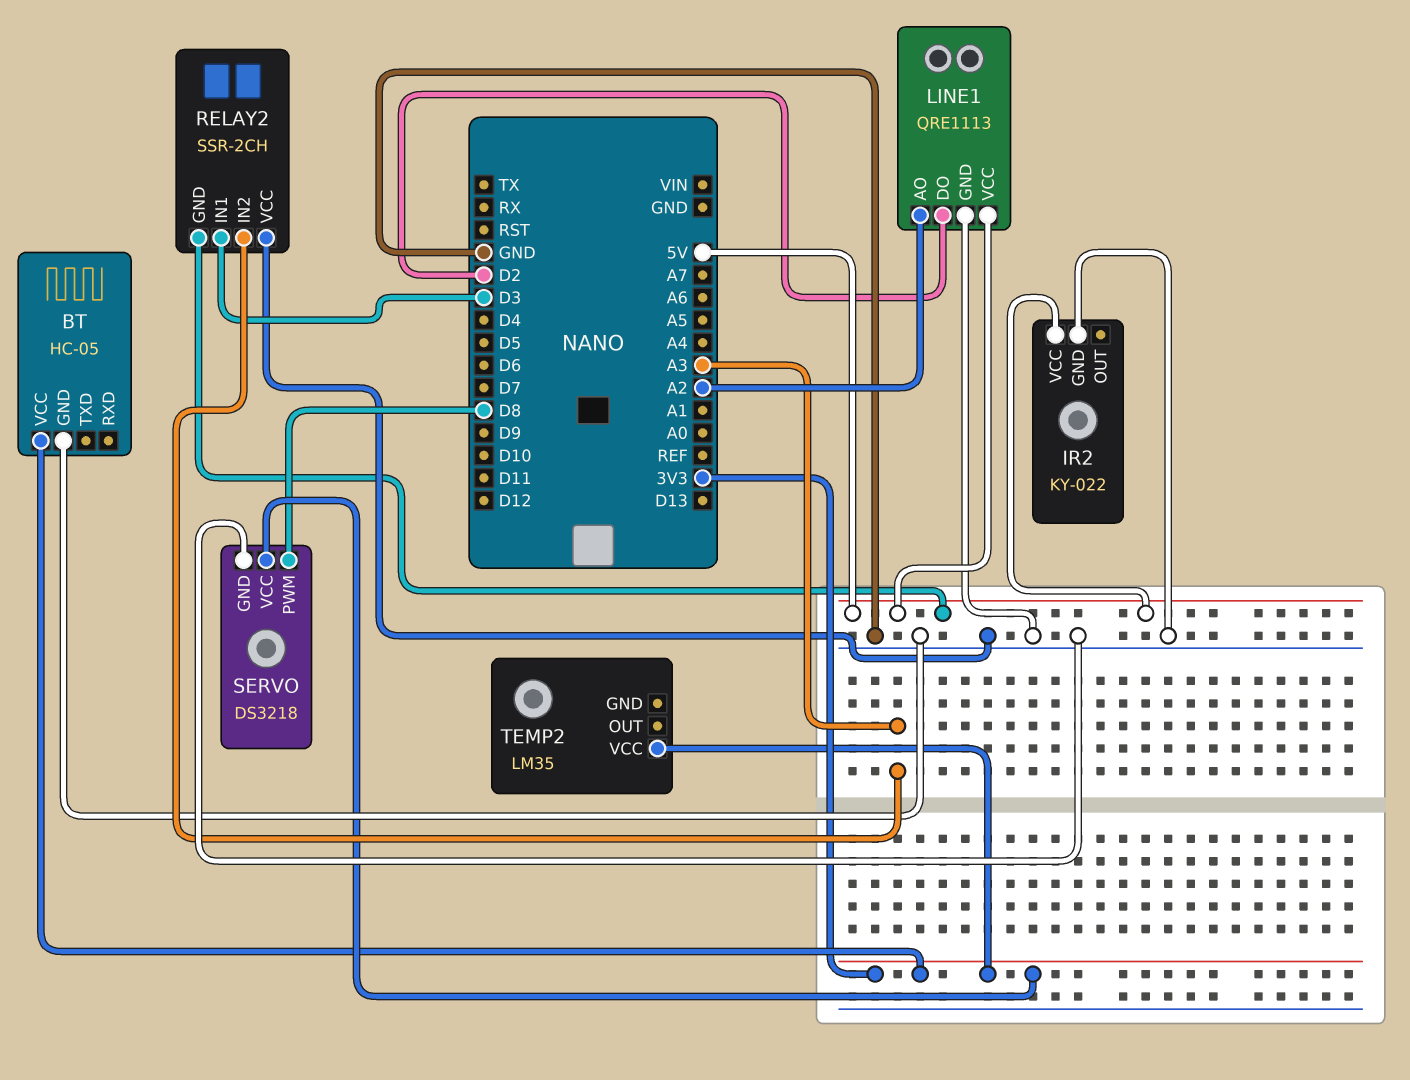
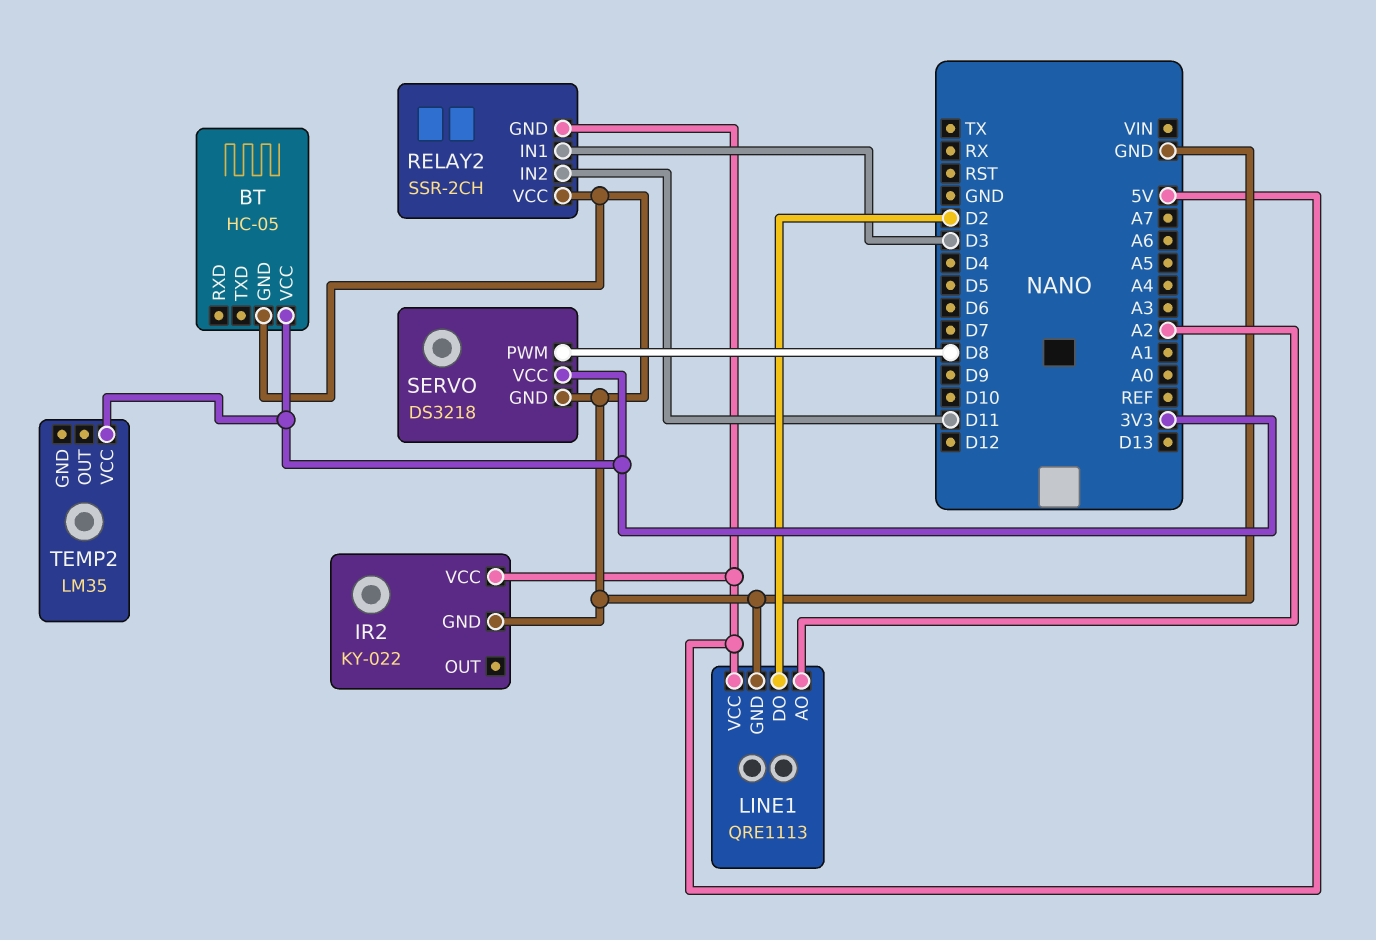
RELAY2 pin IN2: A3 -> D11

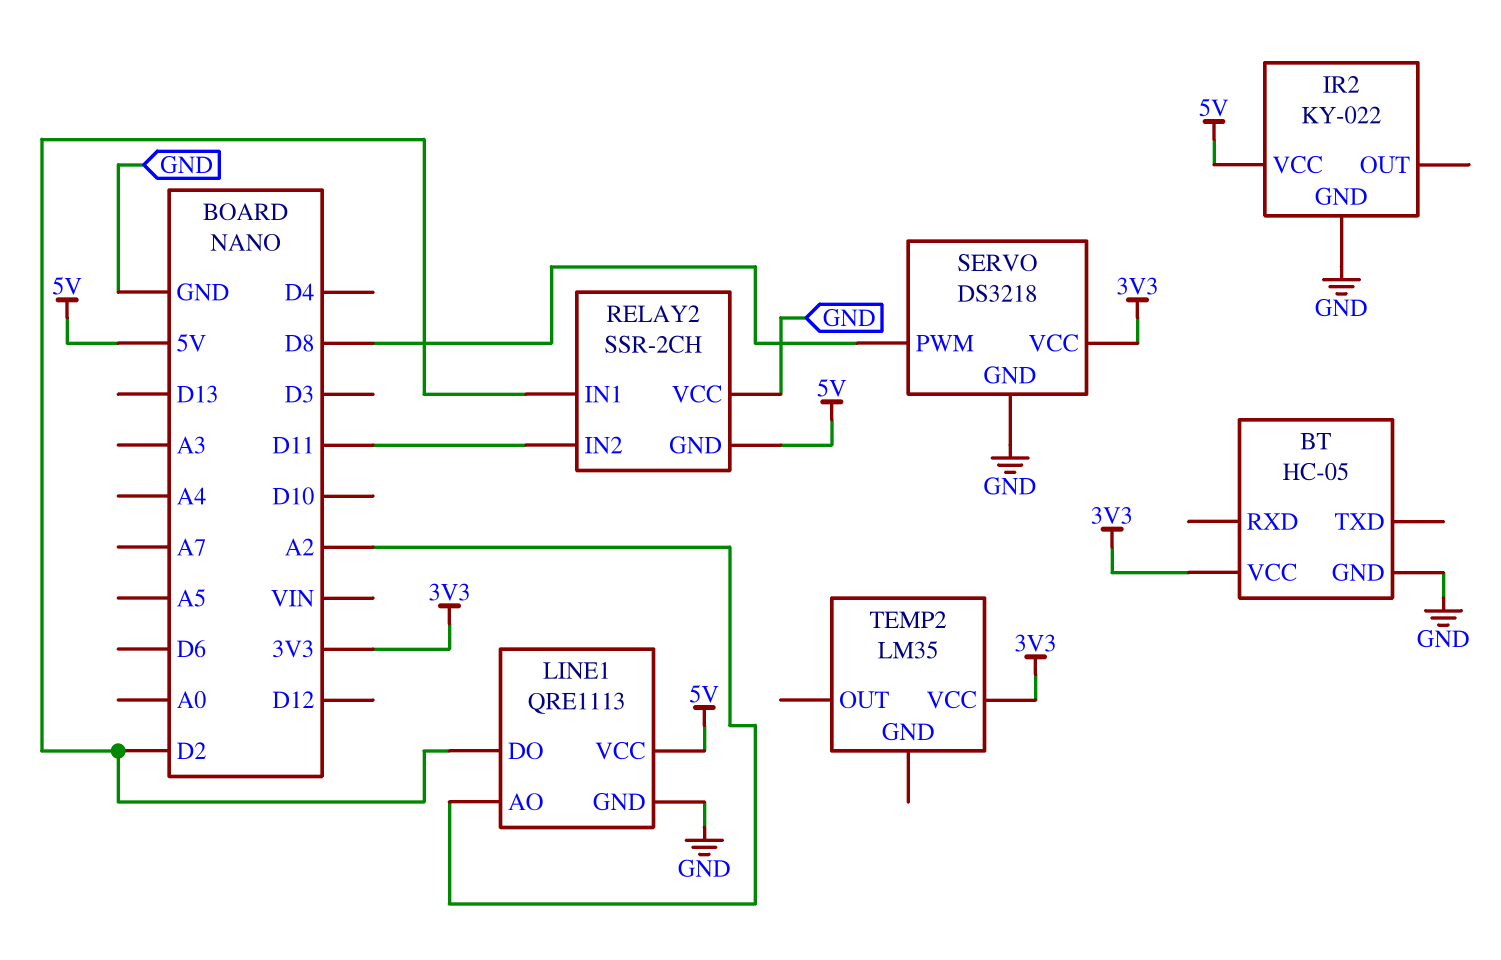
RELAY2 pin IN1: D3 -> D2

